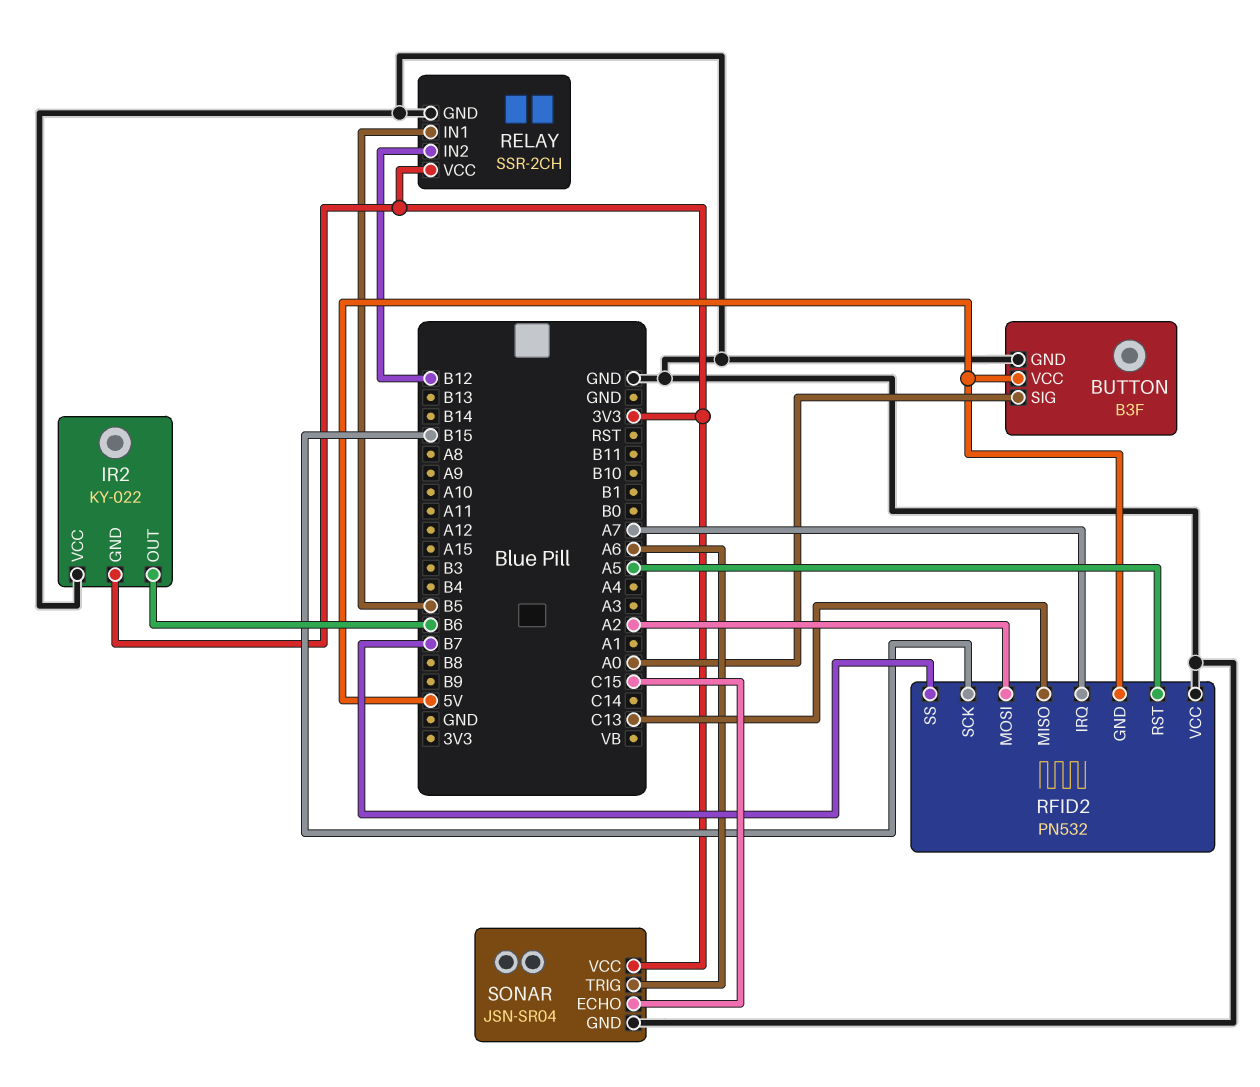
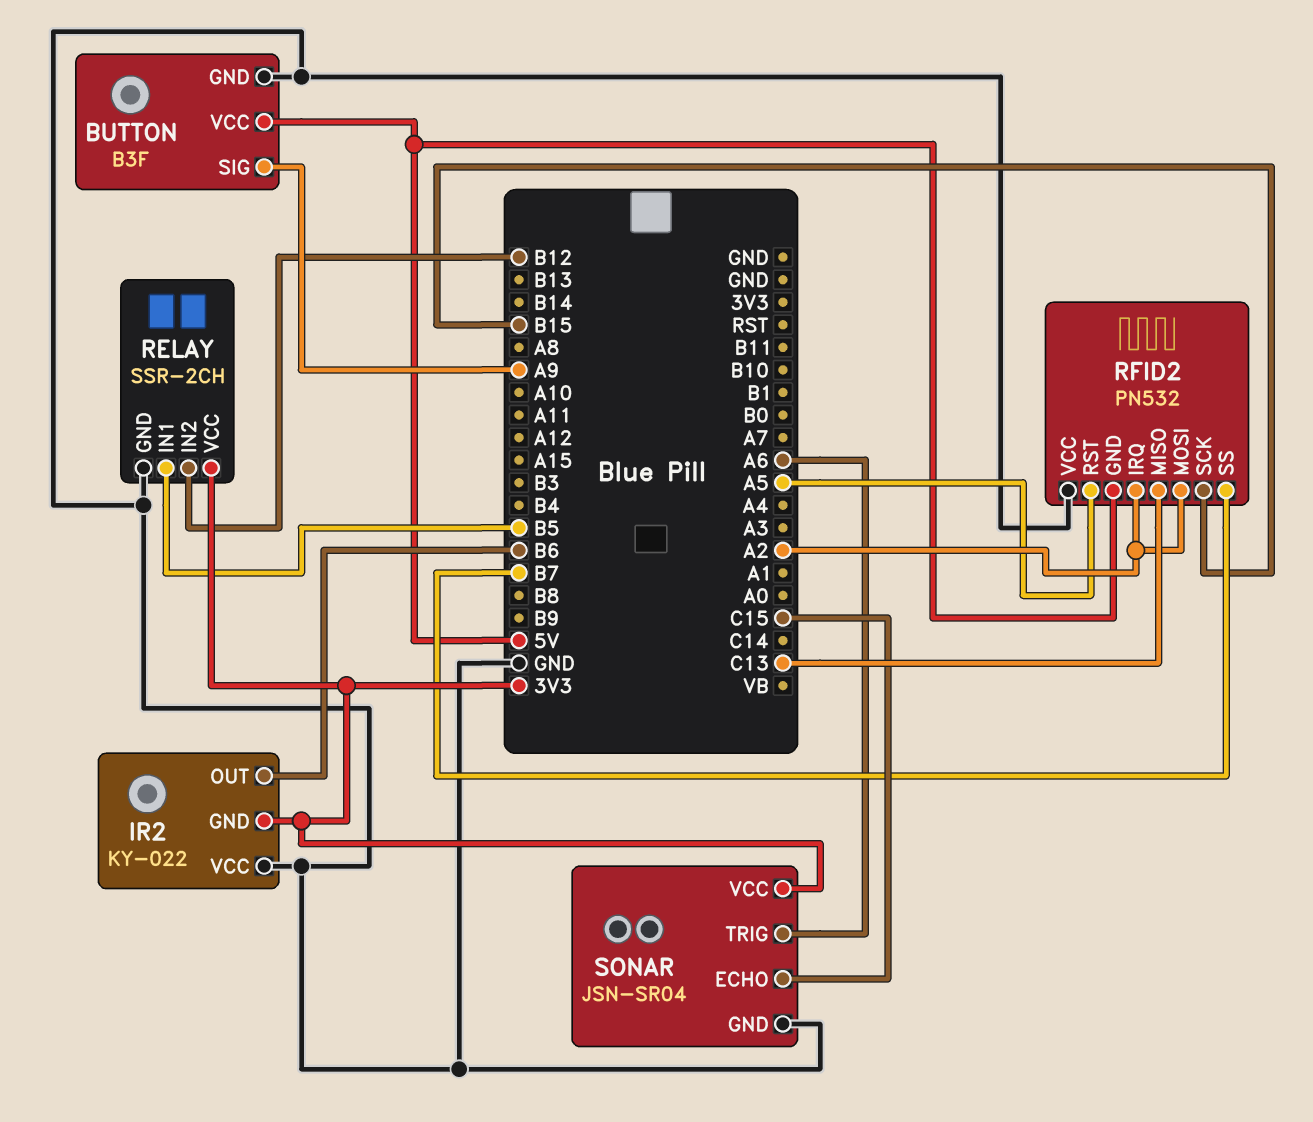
BUTTON pin SIG: A0 -> A9
RFID2 pin IRQ: A7 -> A2

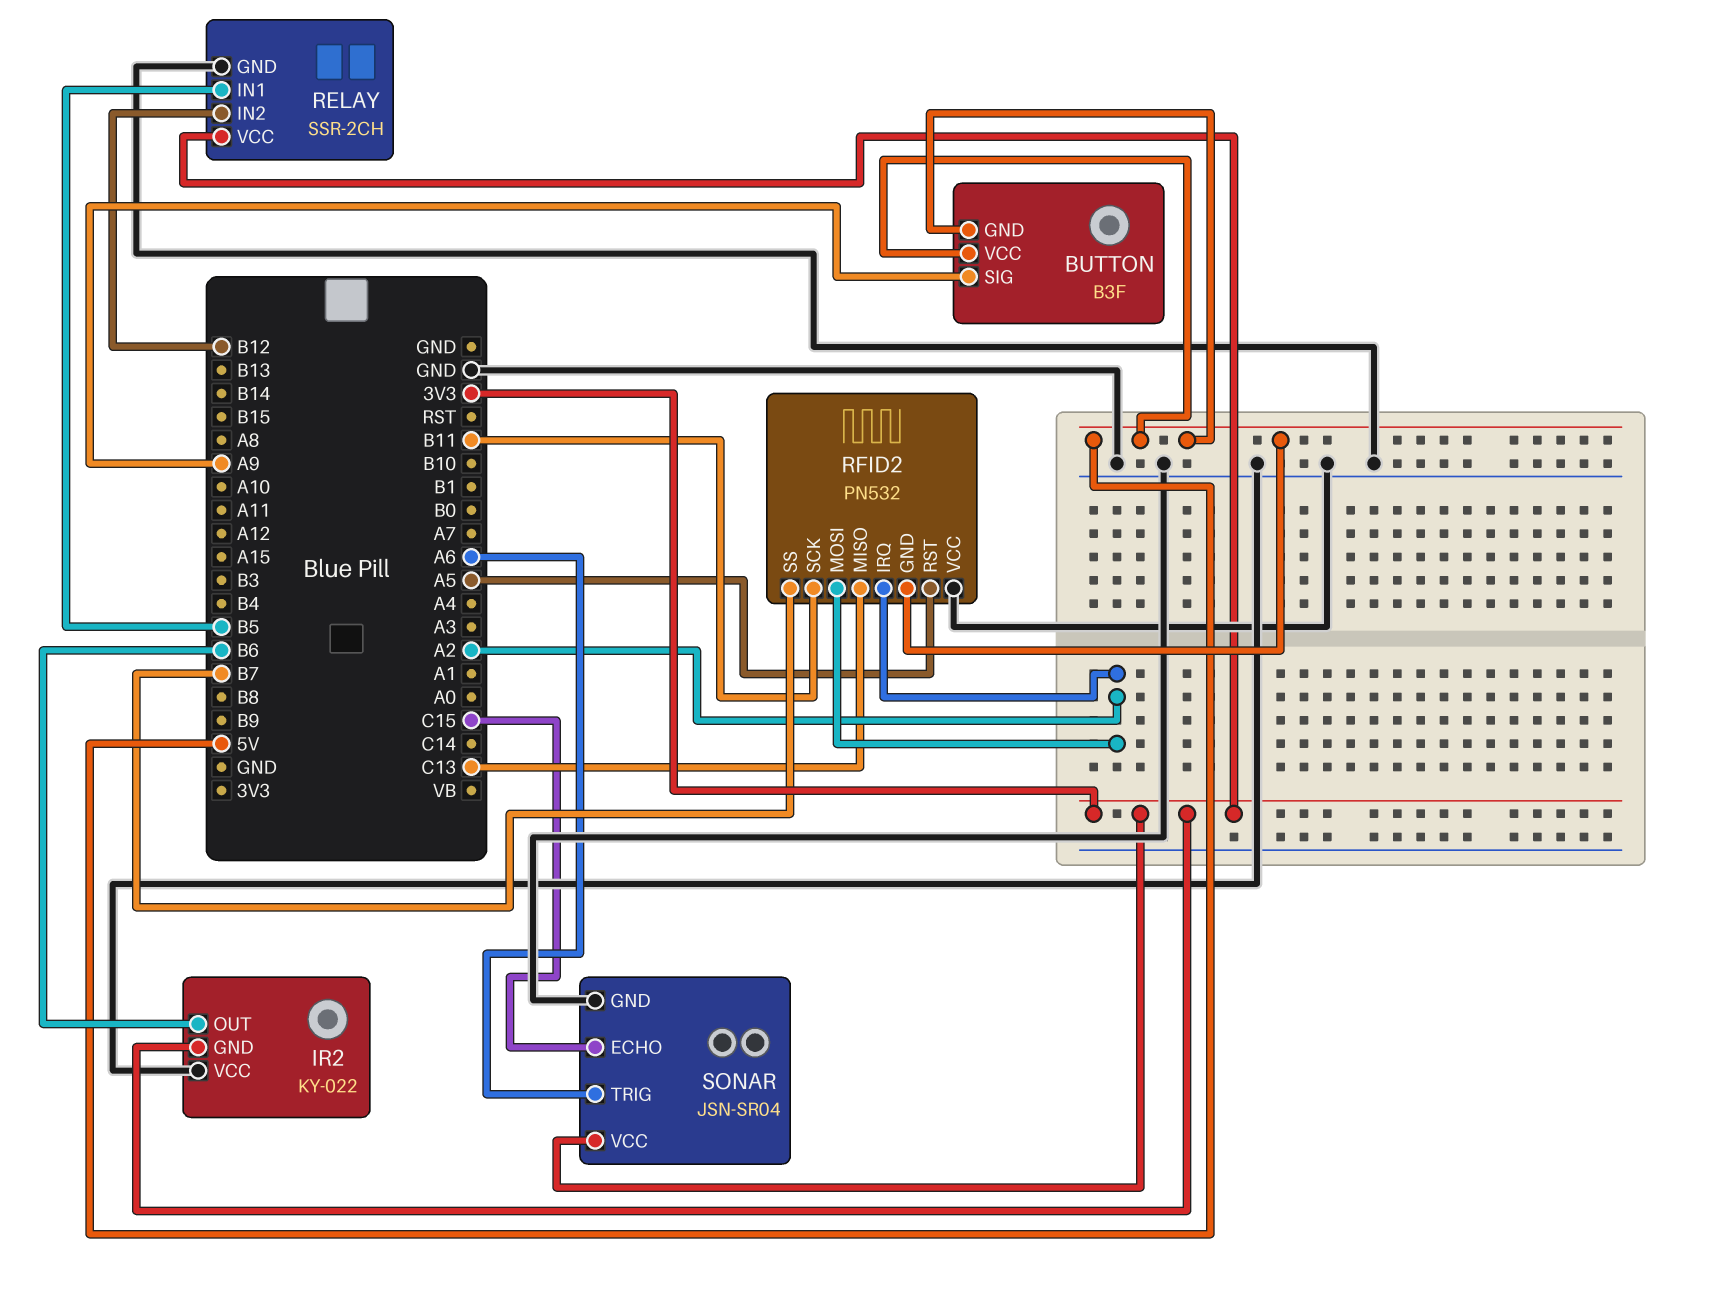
BUTTON pin GND: GND -> 5V
RFID2 pin SCK: B15 -> B11

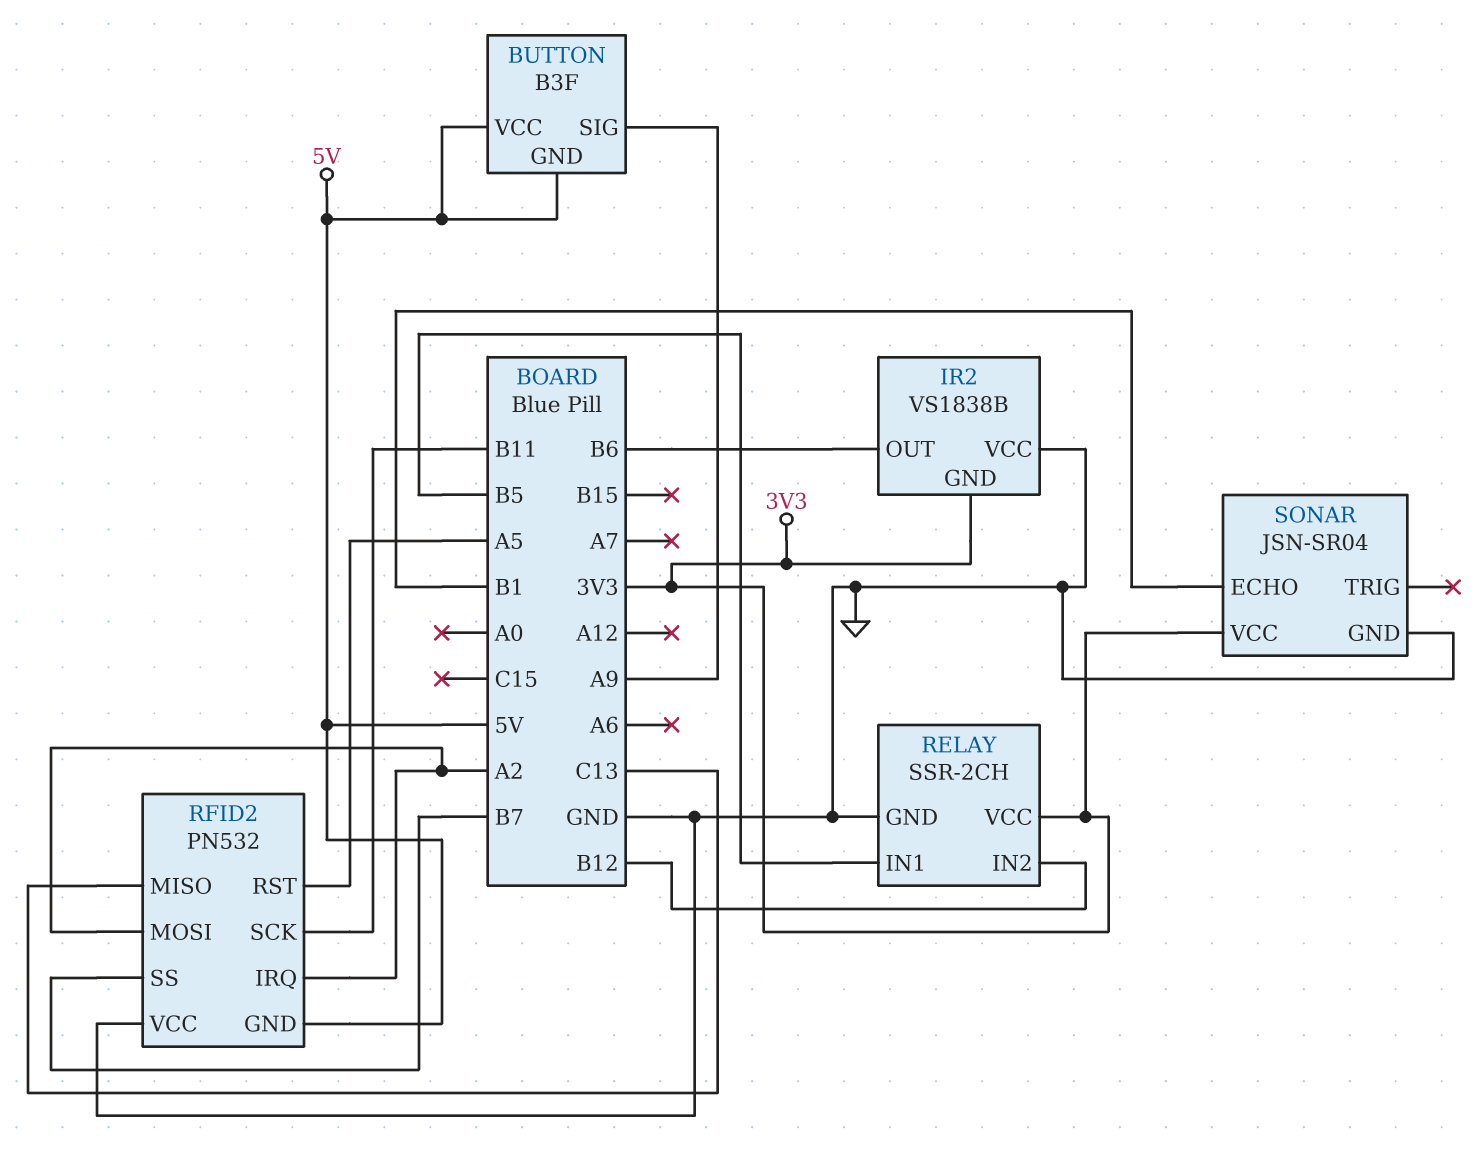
IR2: KY-022 -> VS1838B
SONAR pin ECHO: C15 -> B1
SONAR pin TRIG: A6 -> none

